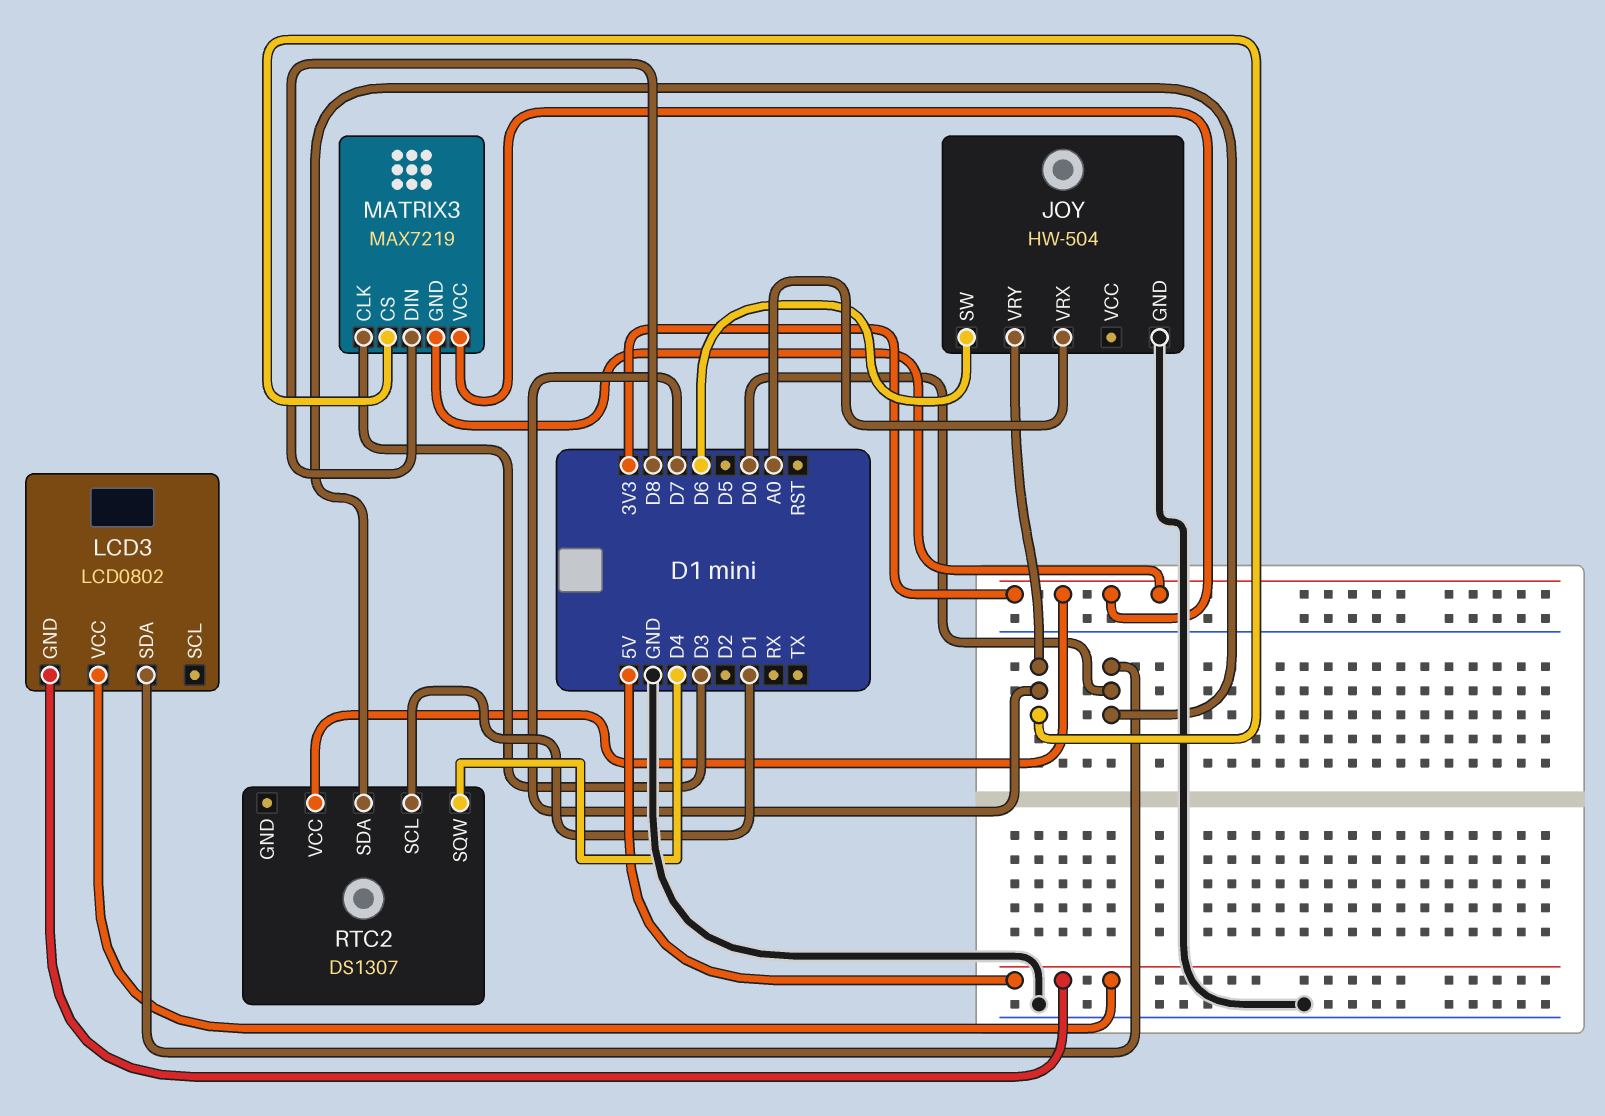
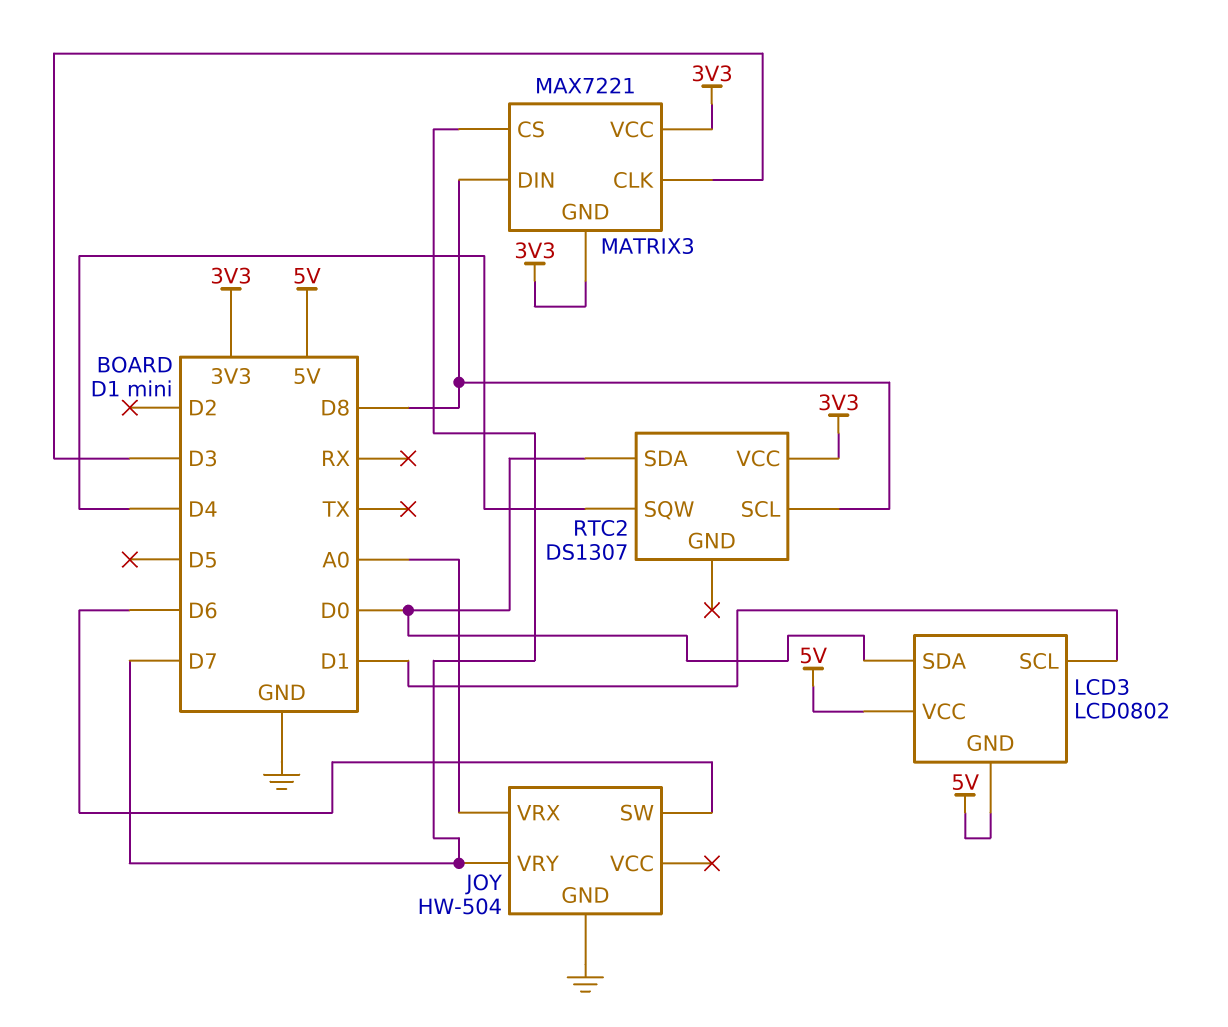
LCD3 pin SCL: none -> D1
MATRIX3: MAX7219 -> MAX7221
RTC2 pin SCL: D1 -> D8

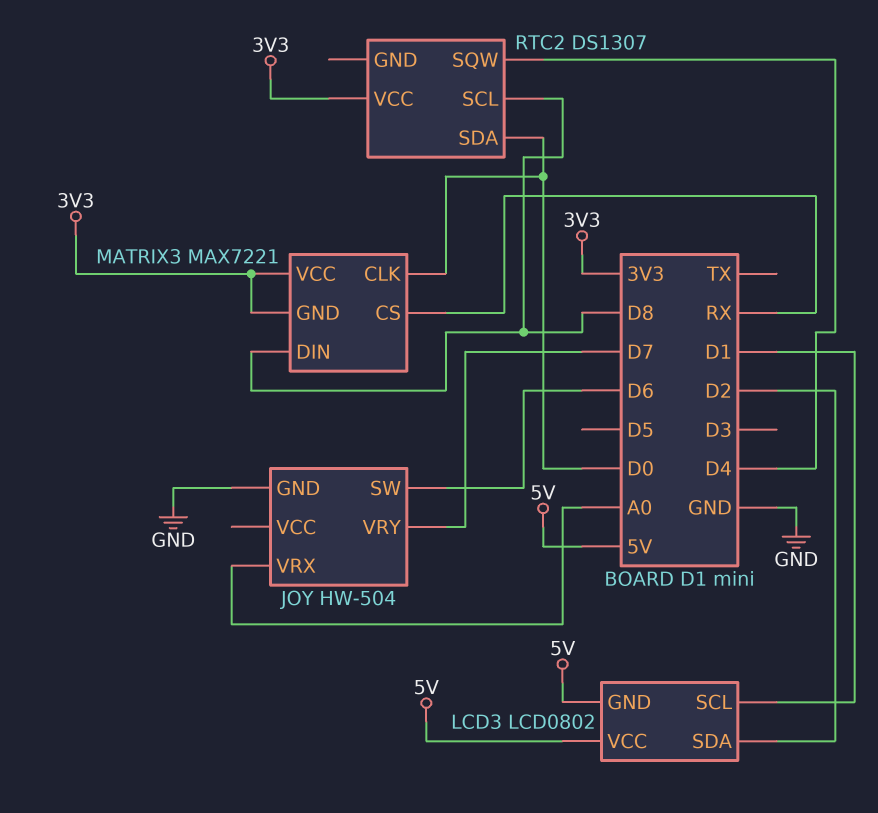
LCD3 pin SDA: D0 -> D2
MATRIX3 pin CLK: D3 -> D0
MATRIX3 pin CS: D7 -> RX

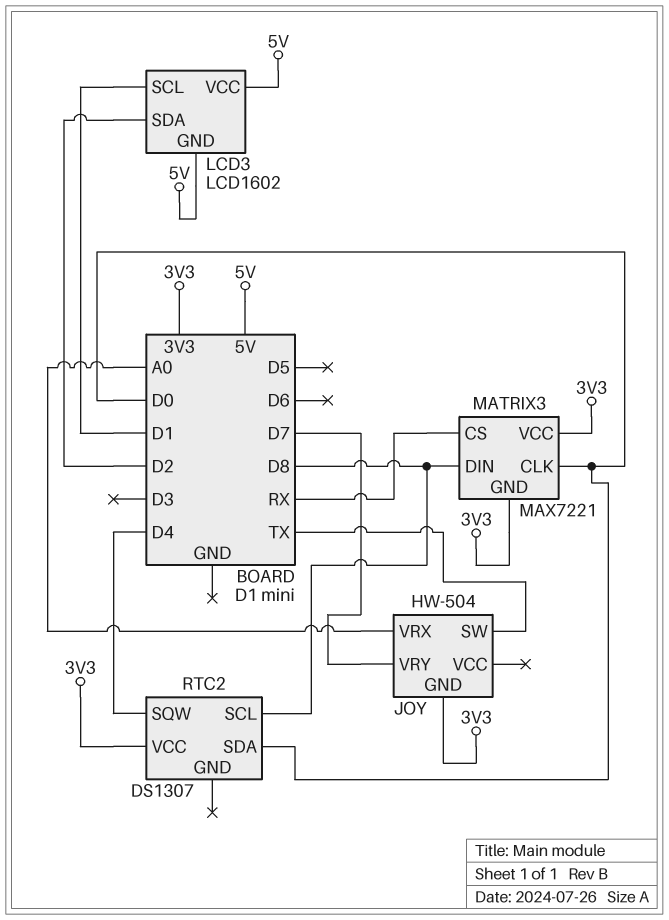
JOY pin GND: GND -> 3V3
JOY pin SW: D6 -> TX
LCD3: LCD0802 -> LCD1602

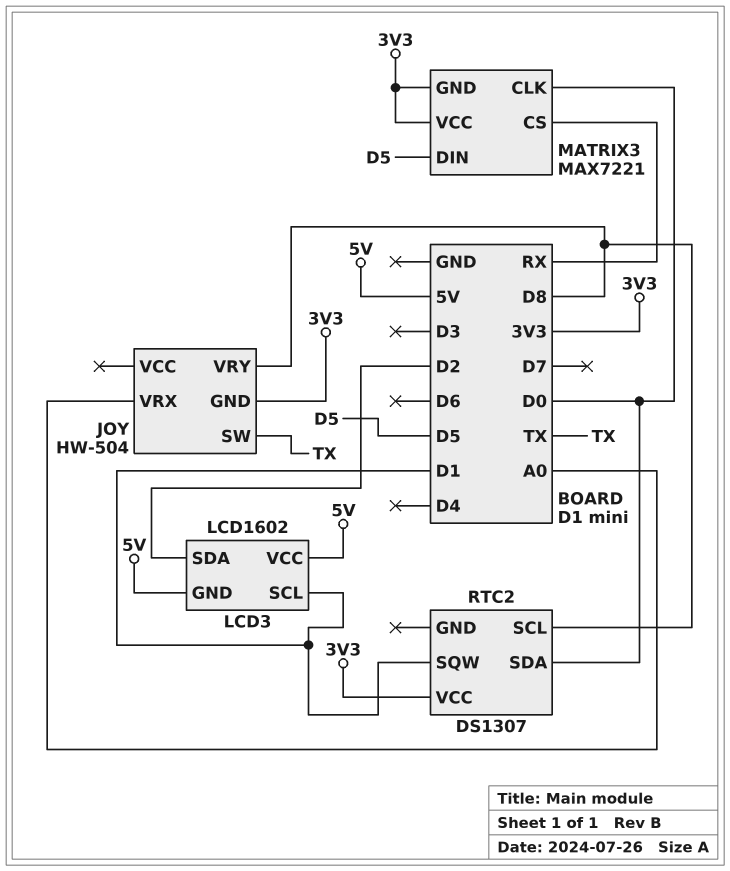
JOY pin VRY: D7 -> D8
MATRIX3 pin DIN: D8 -> D5
RTC2 pin SQW: D4 -> D1

